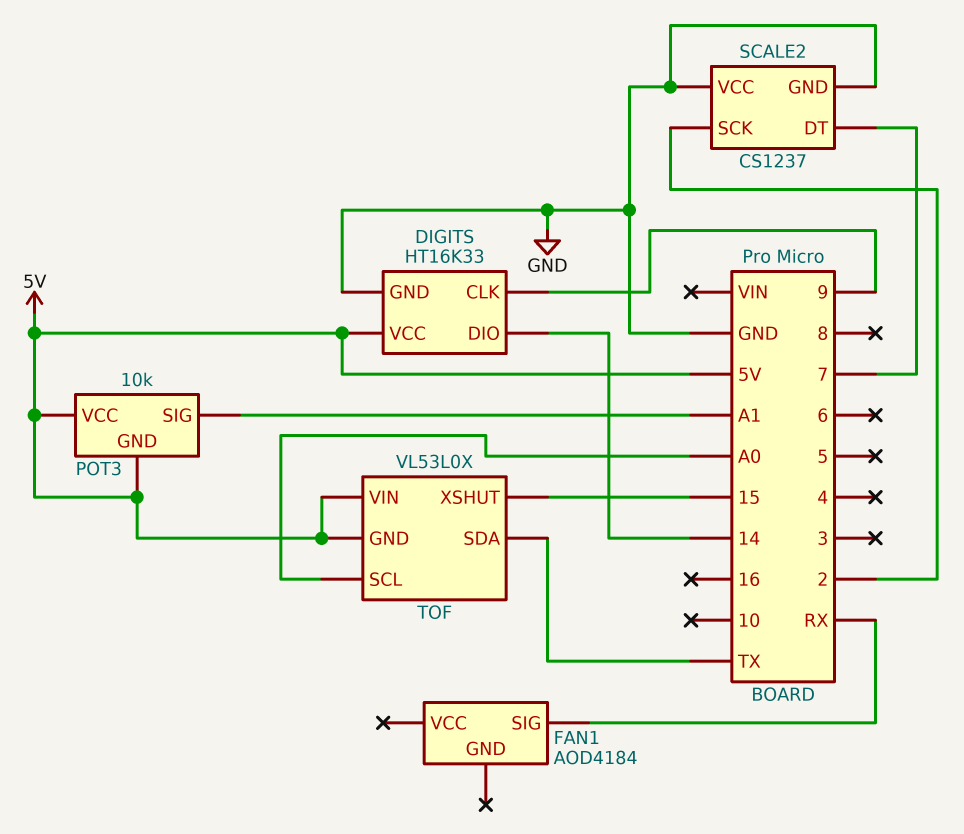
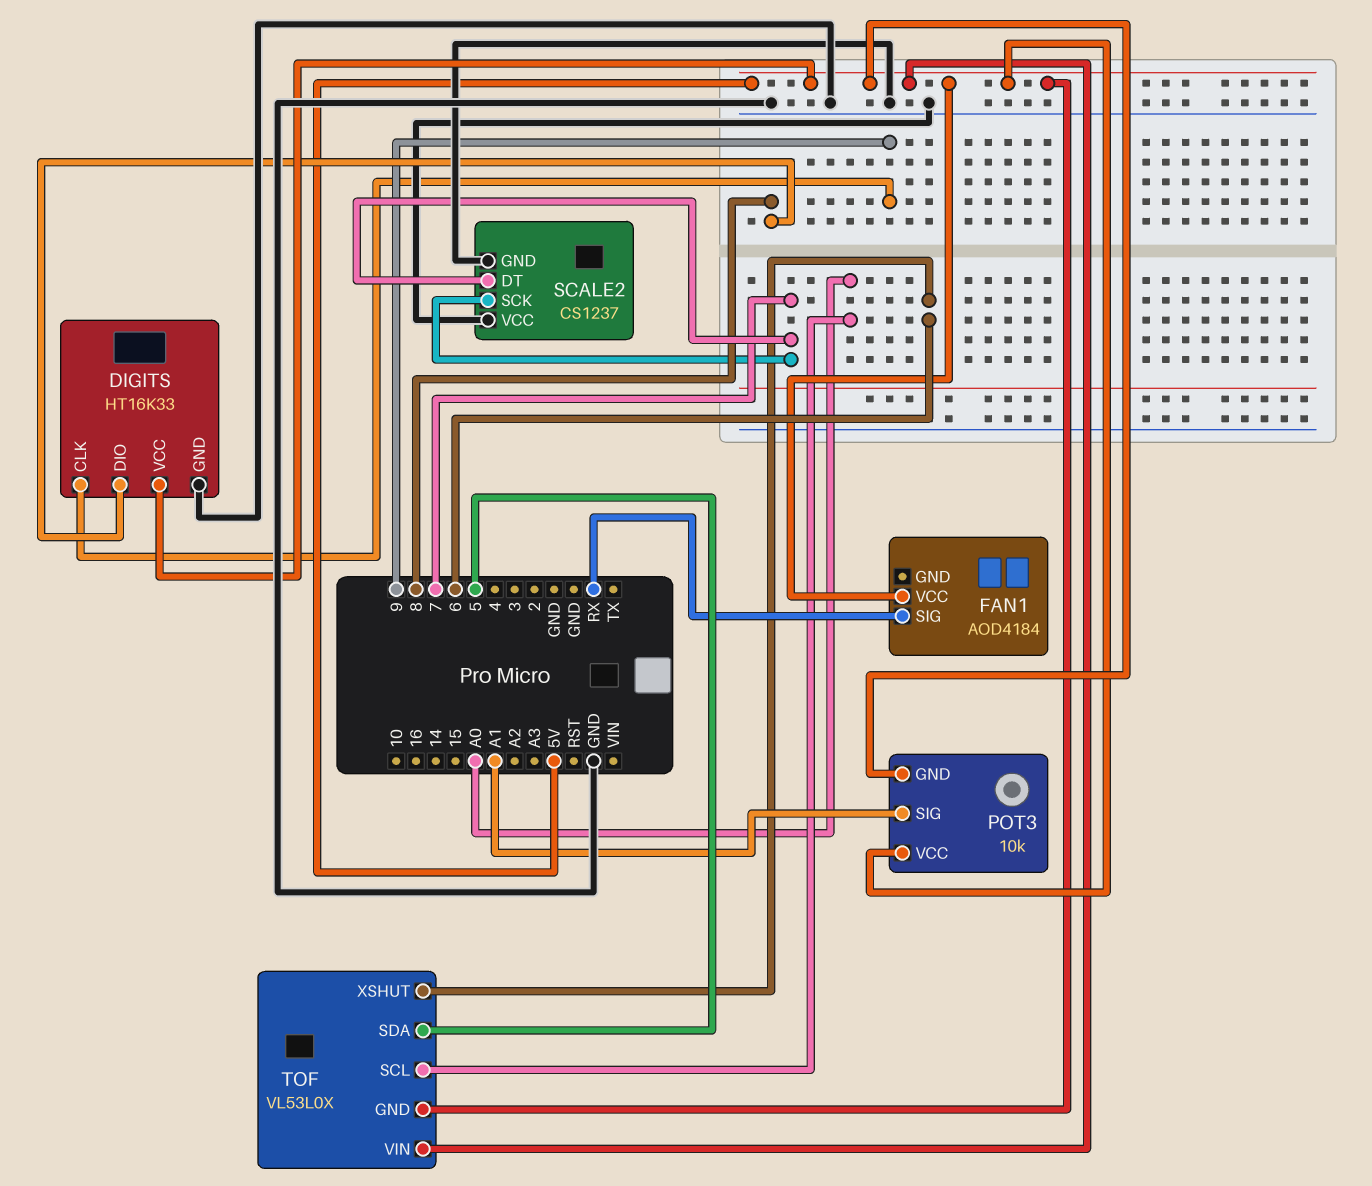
DIGITS pin DIO: 14 -> 8
FAN1 pin VCC: none -> 5V
SCALE2 pin SCK: 2 -> 7
TOF pin SDA: TX -> 5
TOF pin XSHUT: 15 -> 6

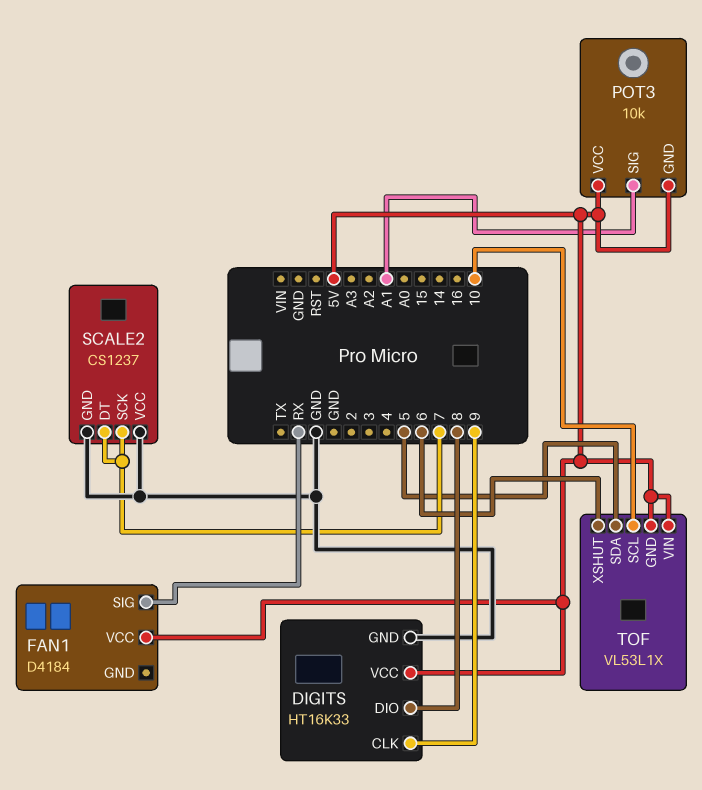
FAN1: AOD4184 -> D4184
TOF: VL53L0X -> VL53L1X
TOF pin SCL: A0 -> 10

